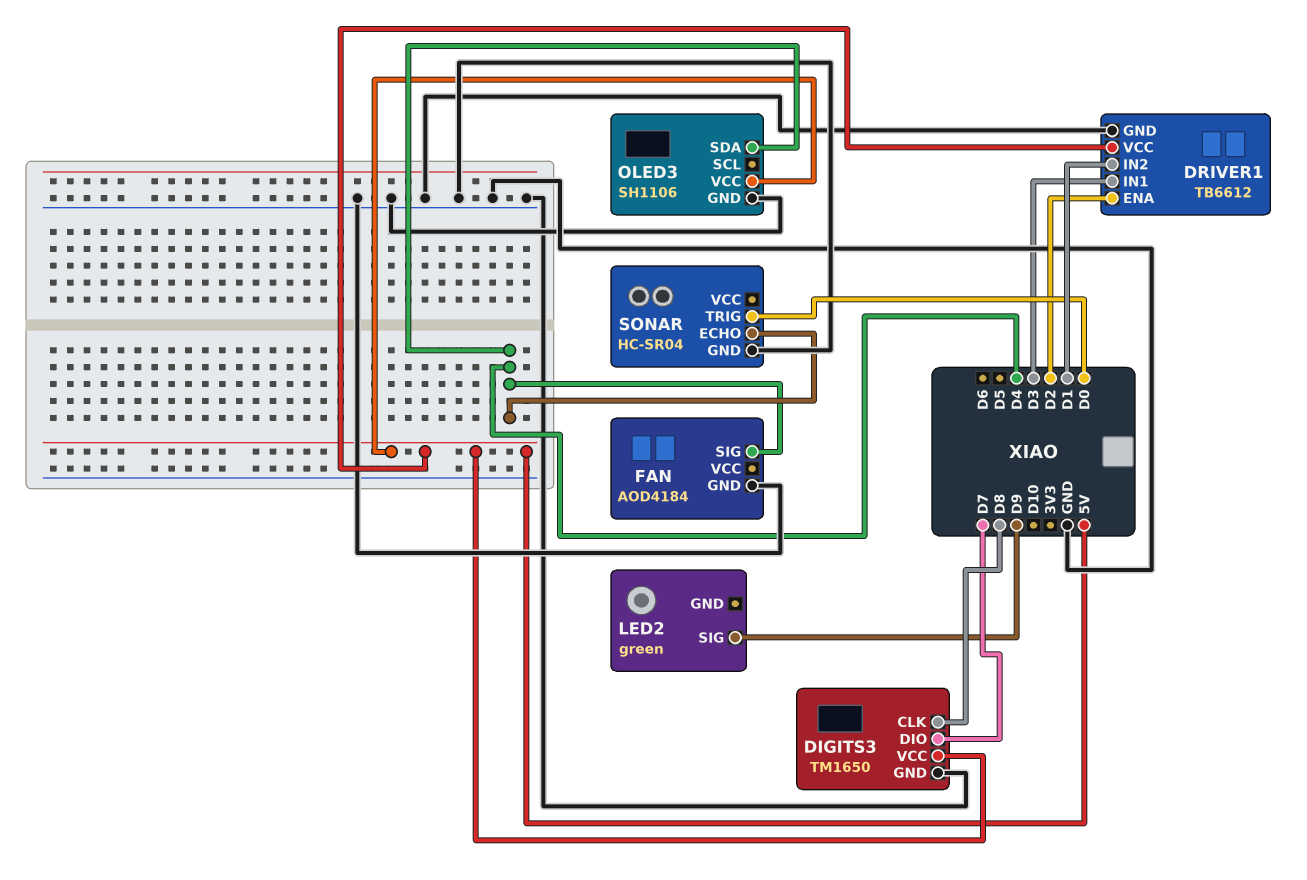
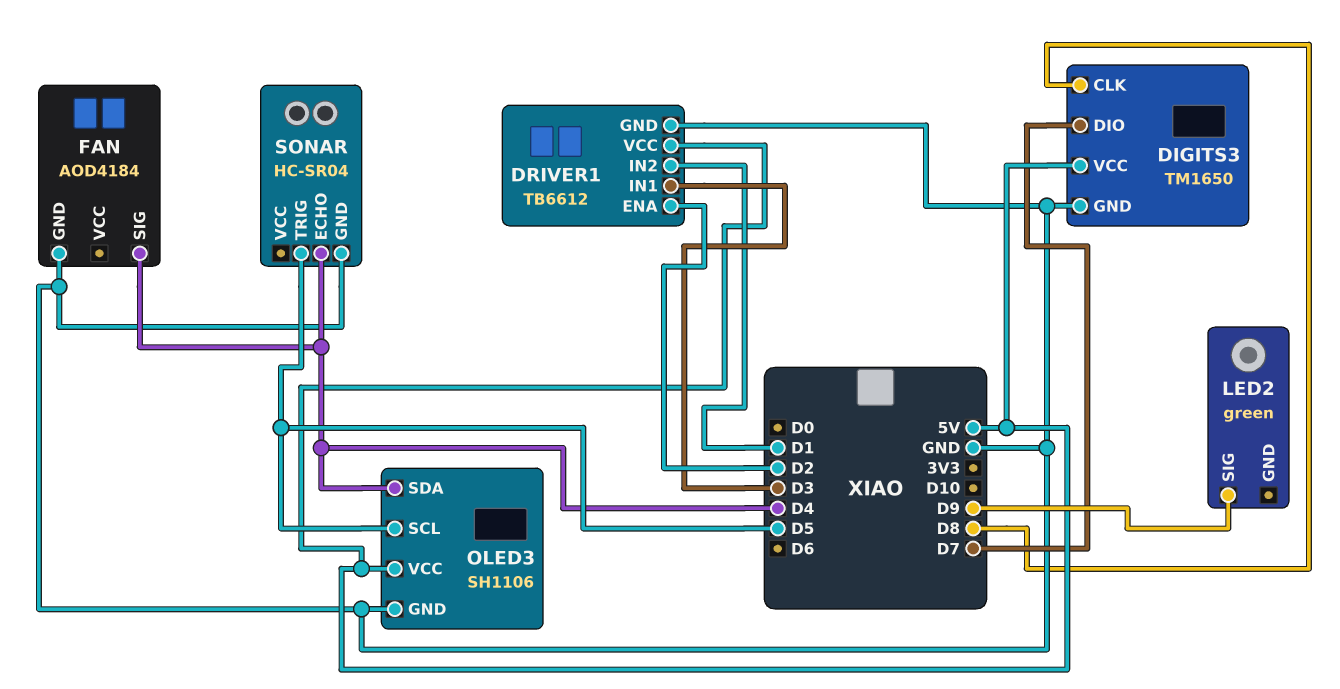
OLED3 pin SCL: none -> D5
SONAR pin TRIG: D0 -> D5

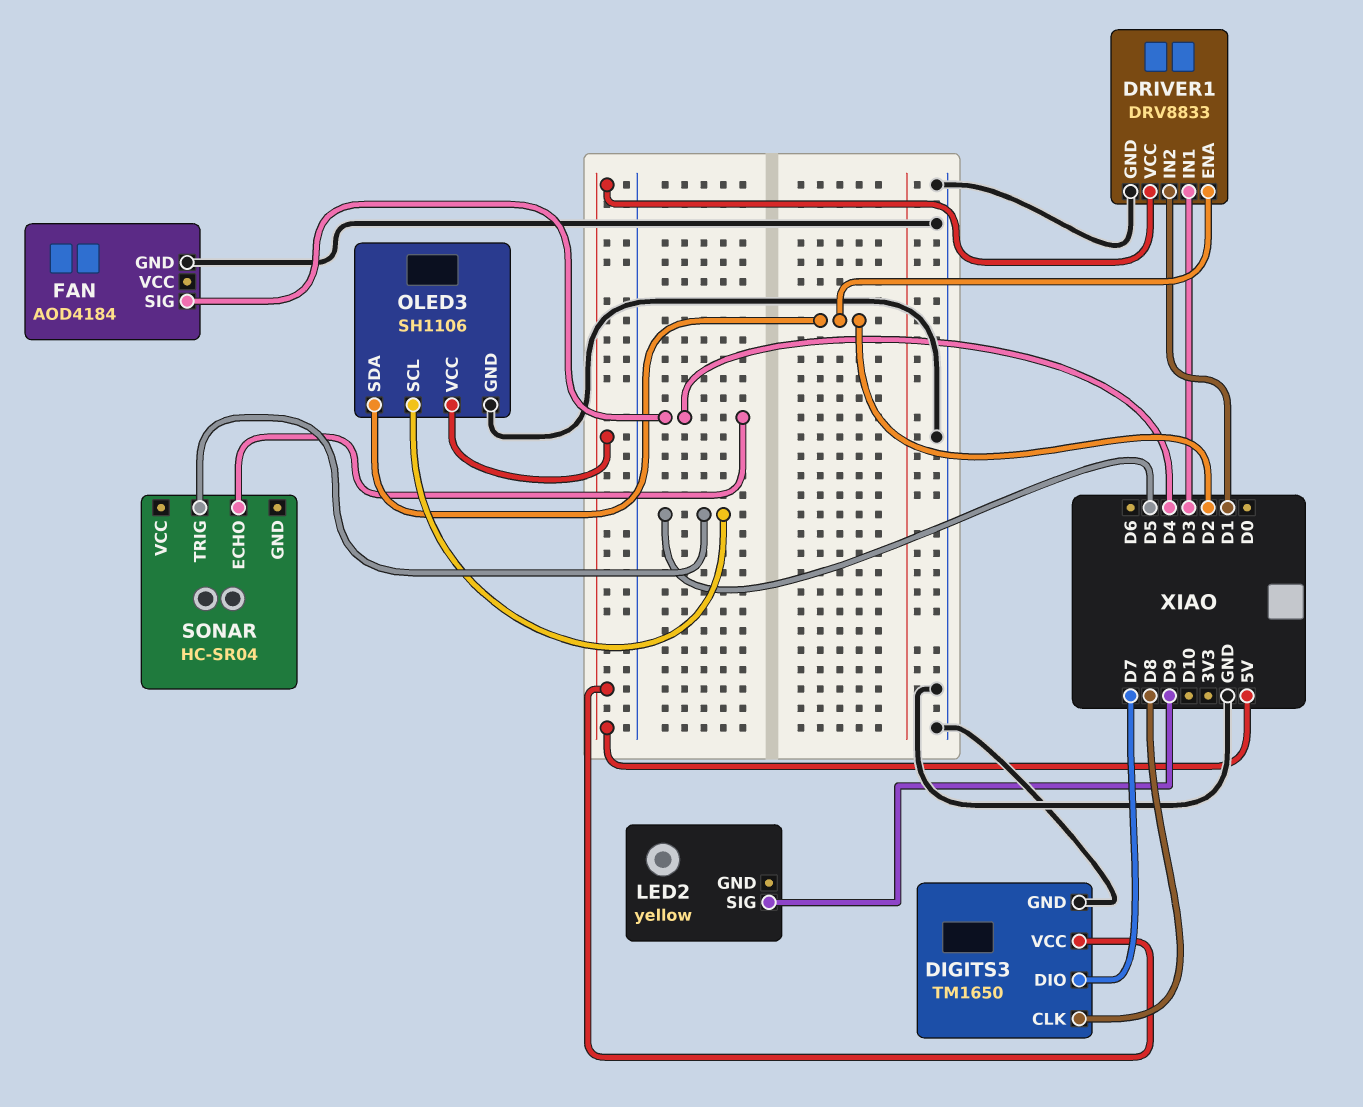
DRIVER1: TB6612 -> DRV8833
LED2: green -> yellow
OLED3 pin SDA: D4 -> D2
SONAR pin GND: GND -> none

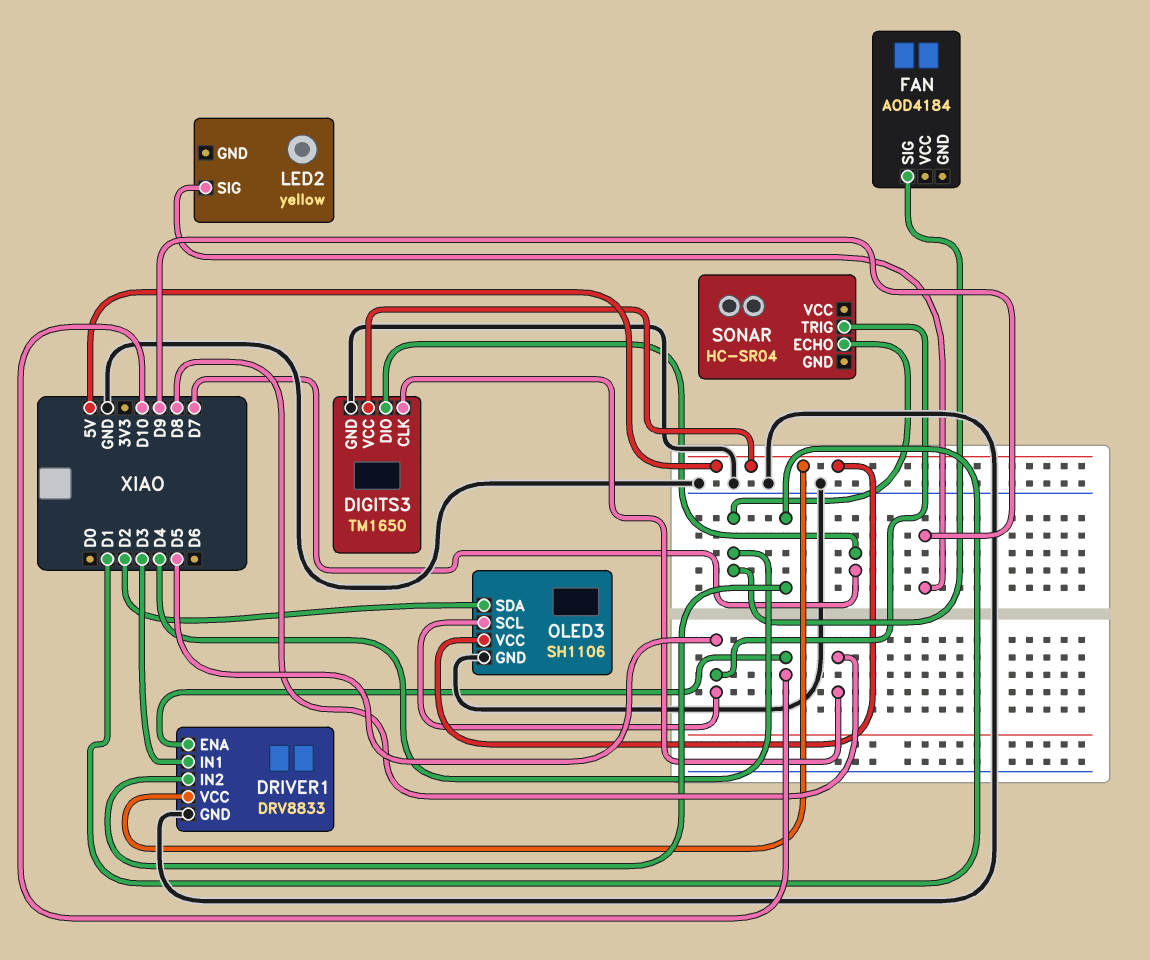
DRIVER1 pin ENA: D2 -> D10
FAN pin GND: GND -> none

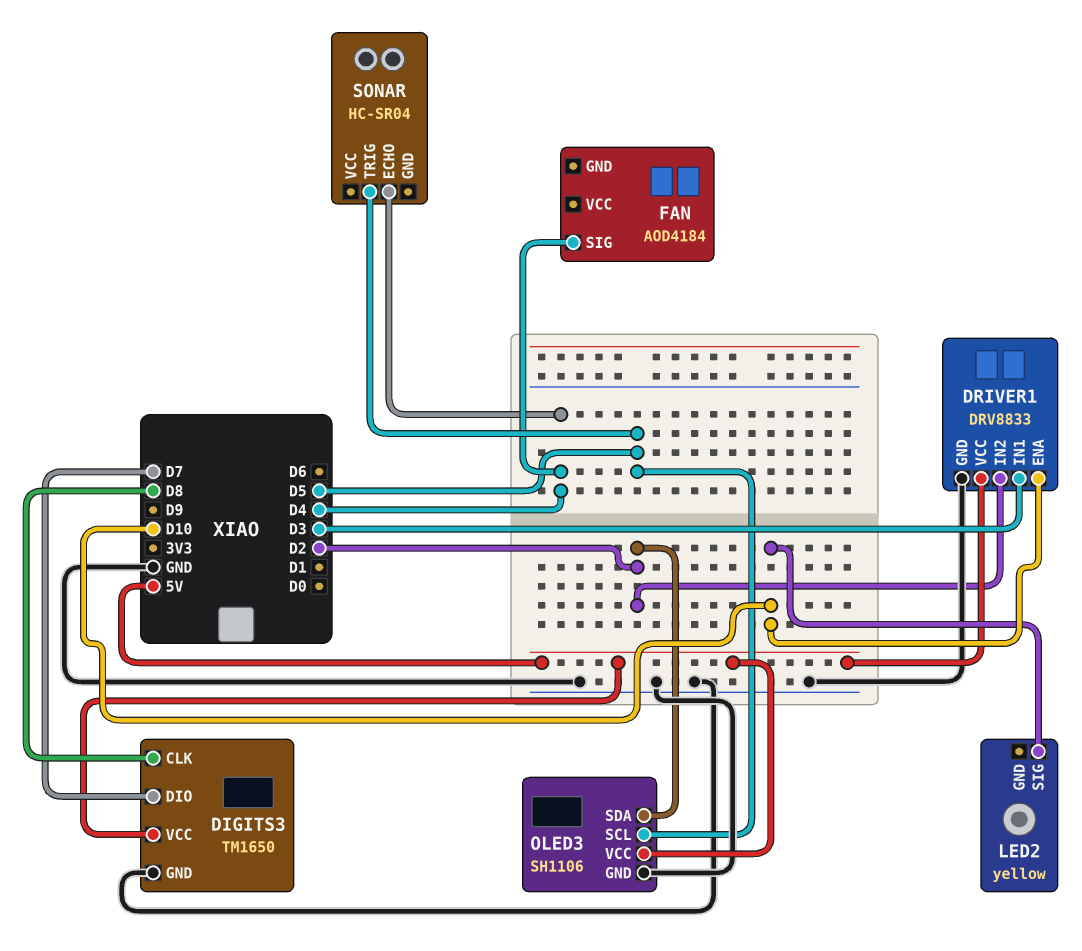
DRIVER1 pin IN2: D1 -> D2
LED2 pin SIG: D9 -> D10

